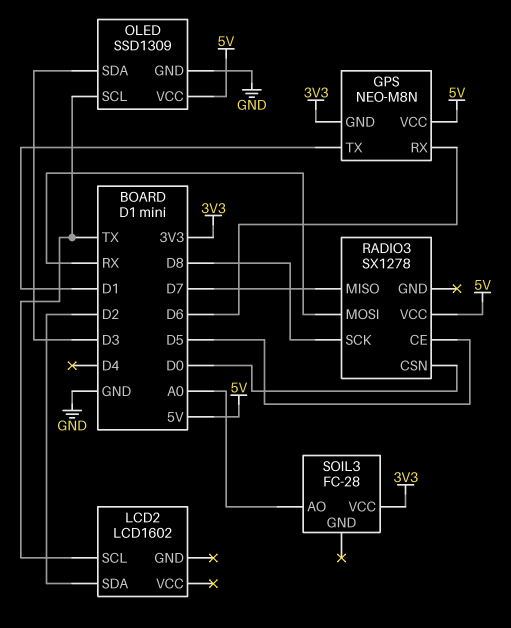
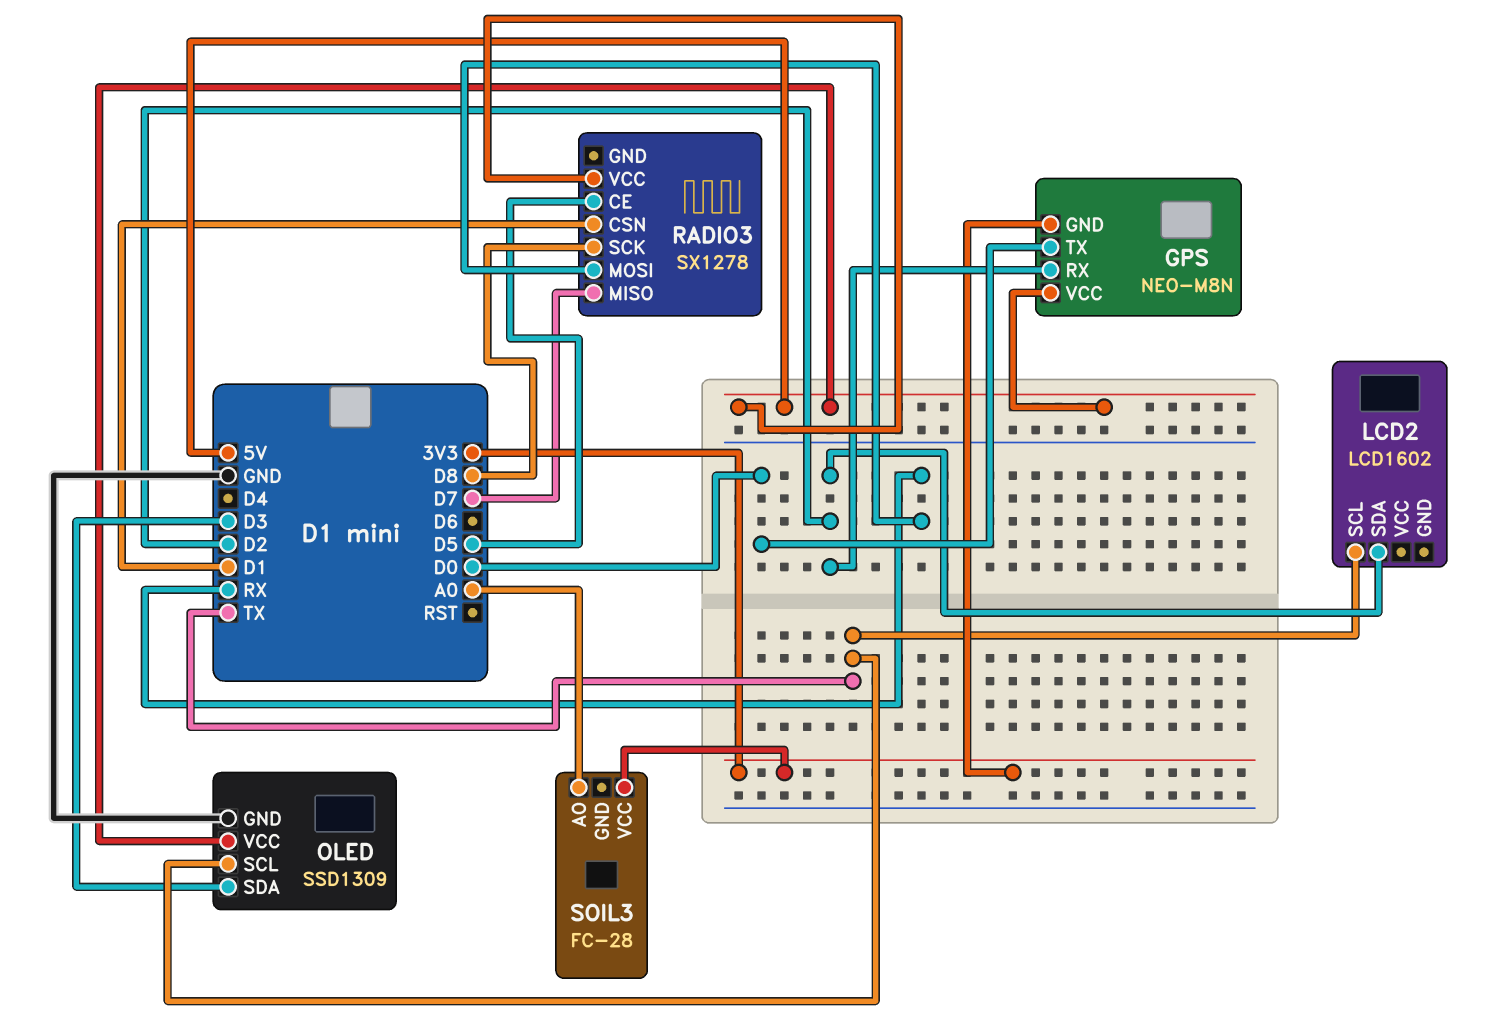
GPS pin RX: D6 -> D2
GPS pin TX: D1 -> D0
RADIO3 pin CSN: D0 -> D1

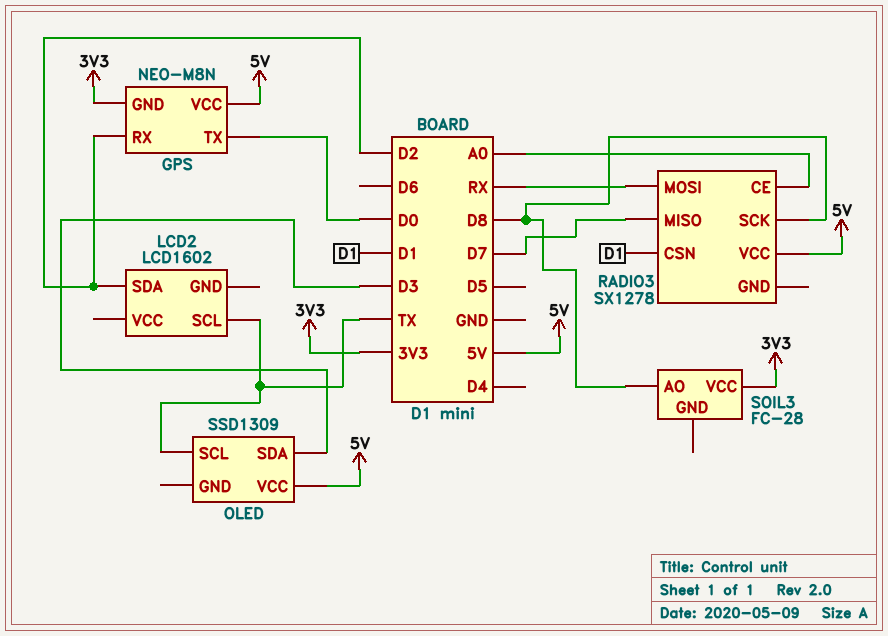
OLED pin GND: GND -> none
RADIO3 pin CE: D5 -> A0
SOIL3 pin AO: A0 -> D8

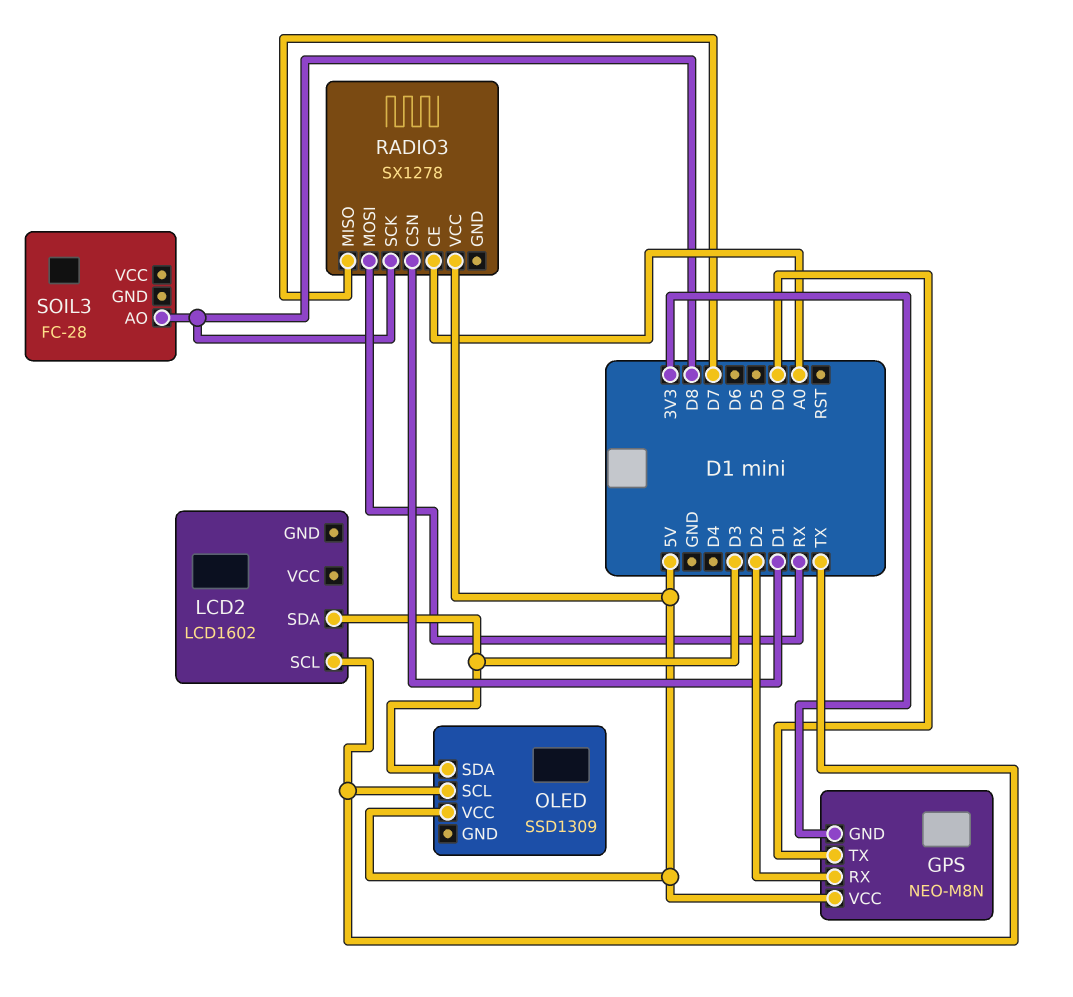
LCD2 pin SDA: D2 -> D3
SOIL3 pin VCC: 3V3 -> none

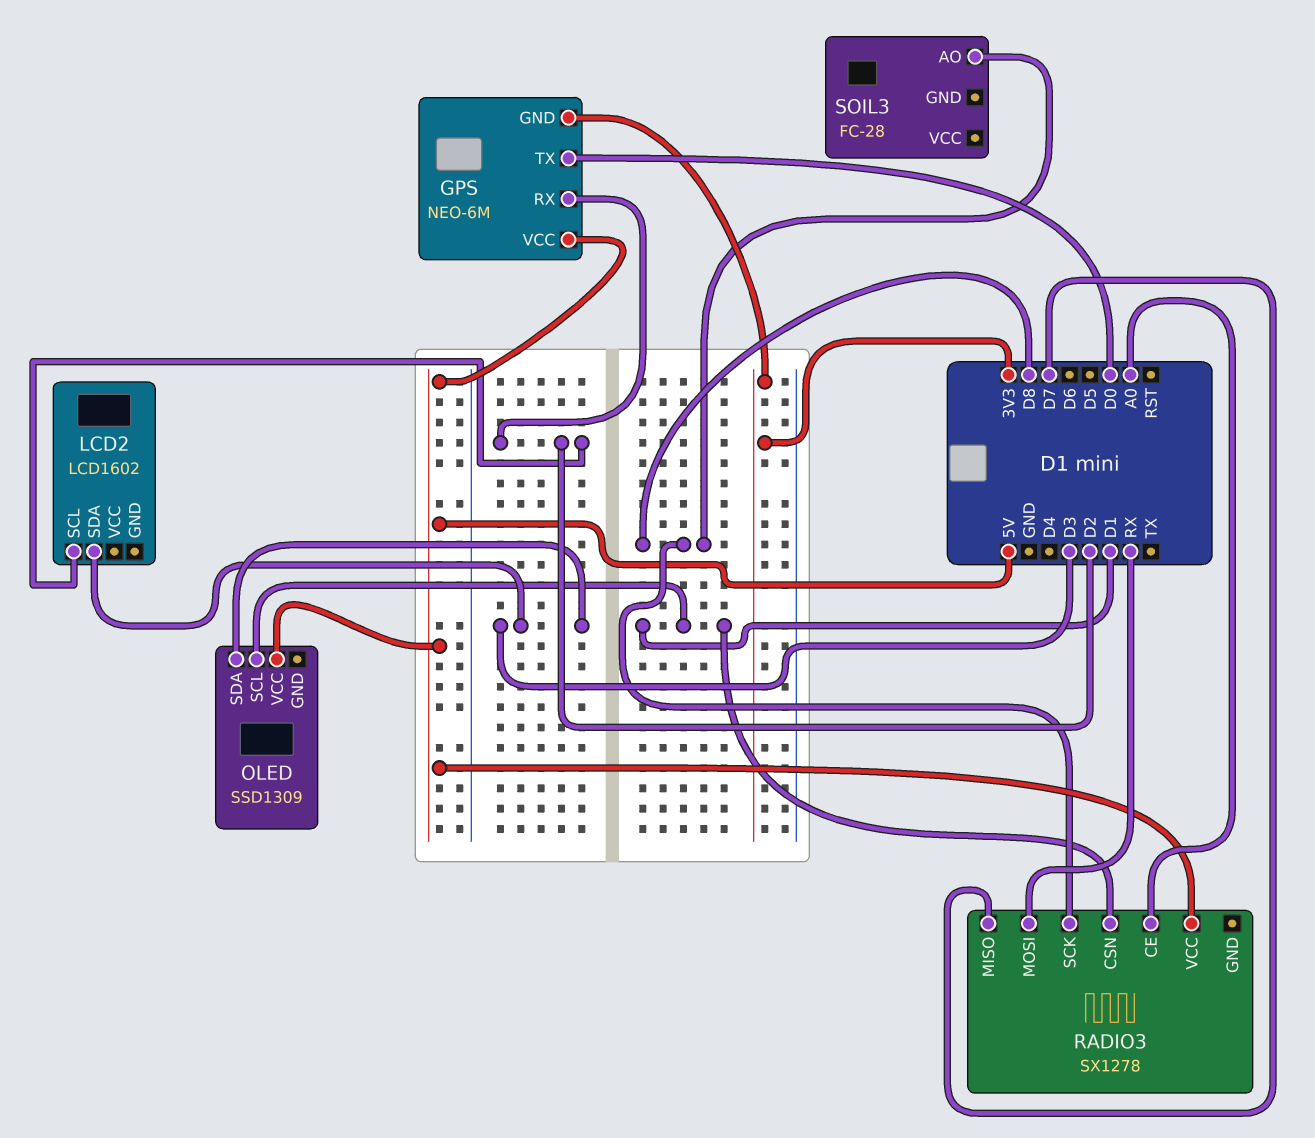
GPS: NEO-M8N -> NEO-6M
LCD2 pin SCL: TX -> D2
OLED pin SCL: TX -> D1

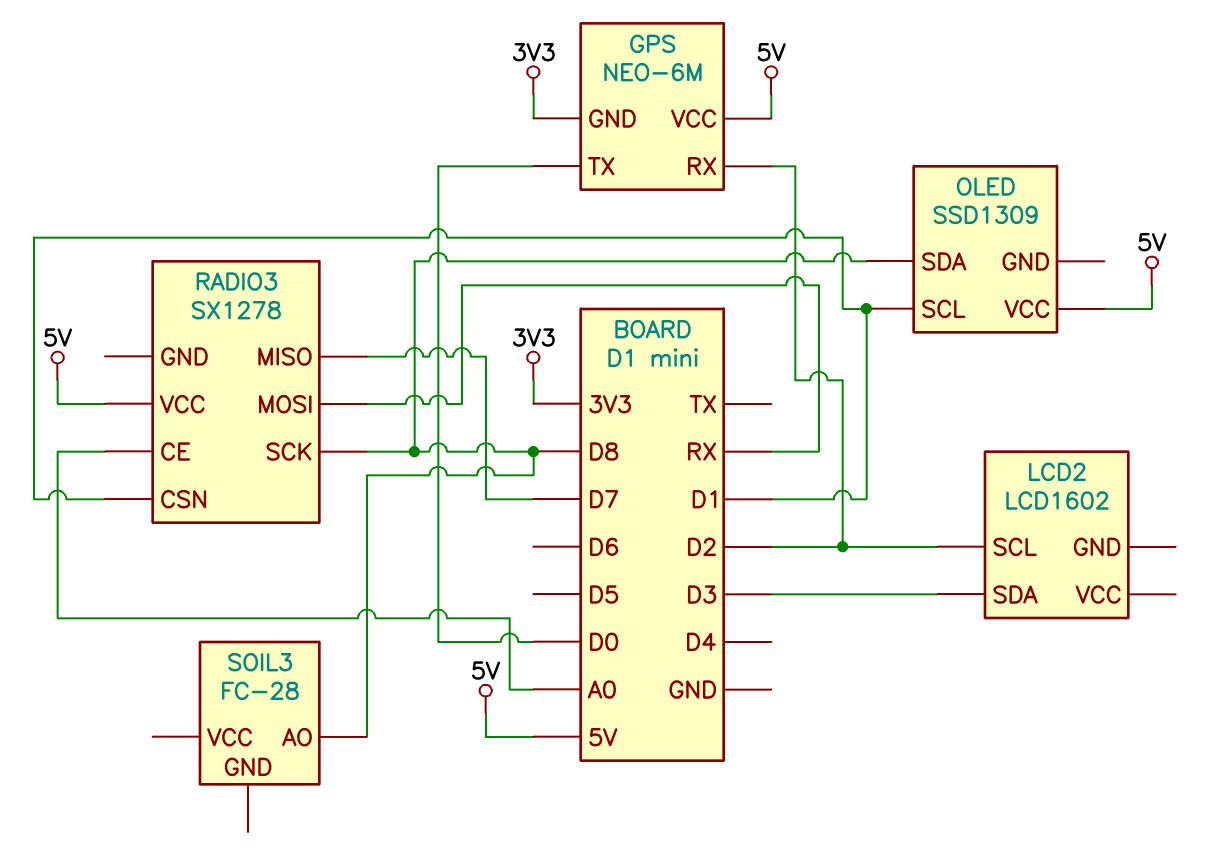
OLED pin SDA: D3 -> D8

